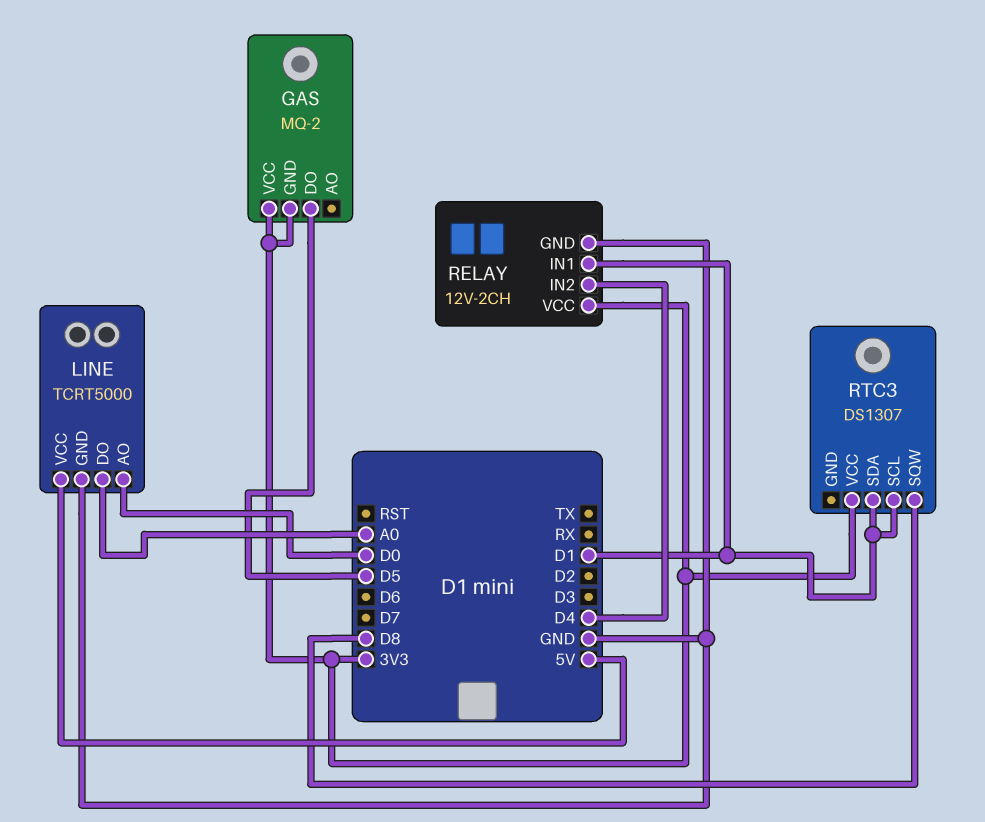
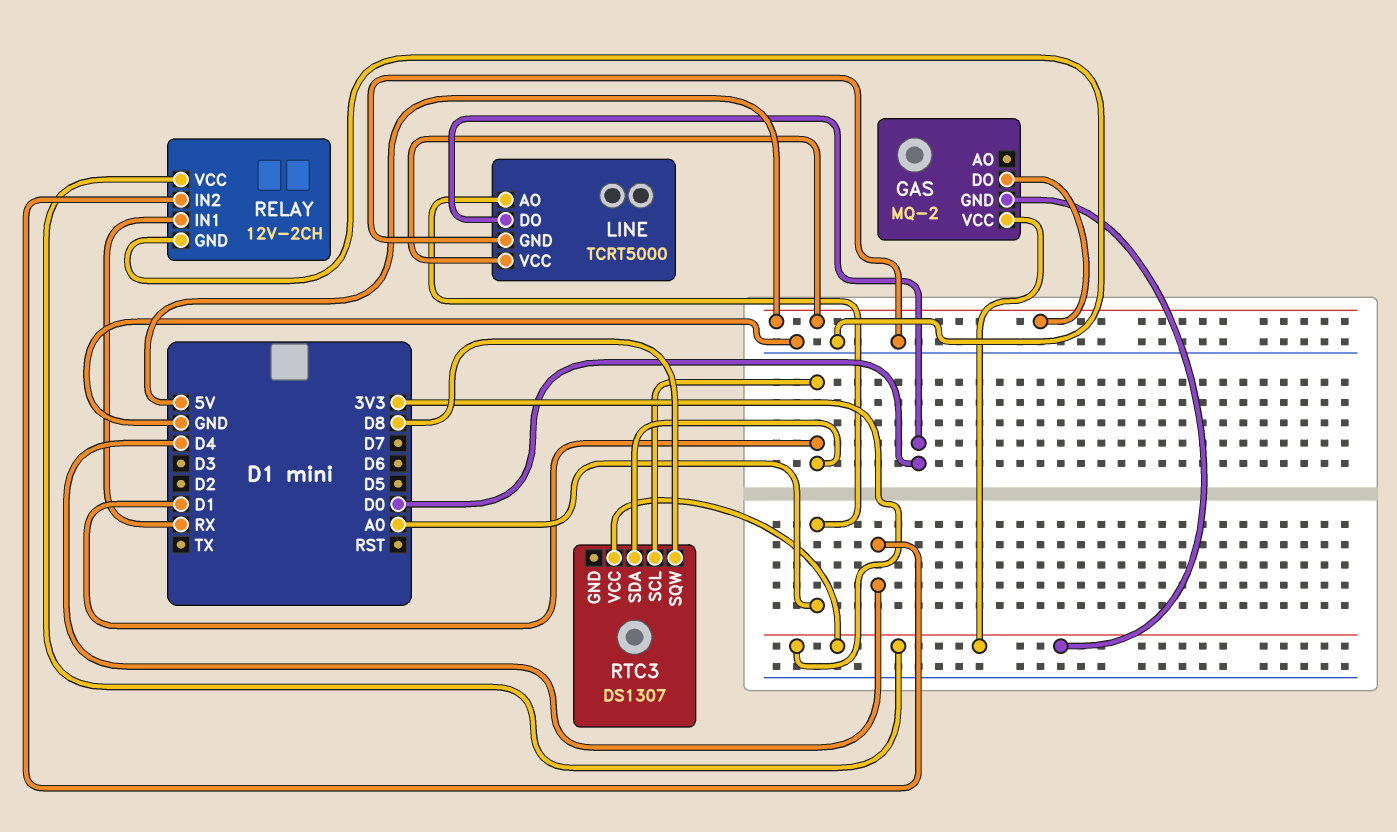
GAS pin DO: D5 -> 5V
LINE pin AO: D0 -> A0
LINE pin DO: A0 -> D0
RELAY pin IN1: D1 -> RX

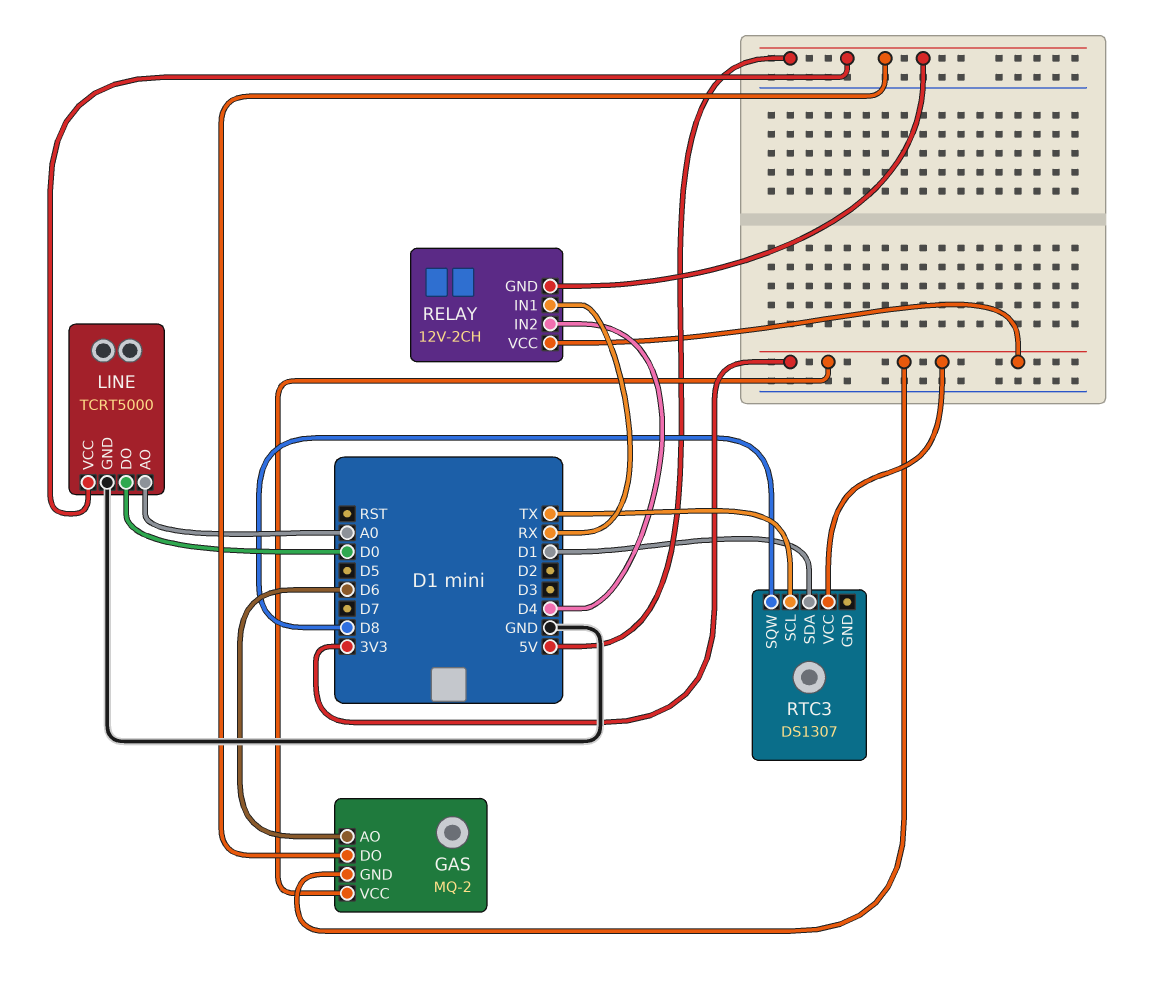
GAS pin AO: none -> D6
RELAY pin GND: GND -> 5V
RTC3 pin SCL: D1 -> TX

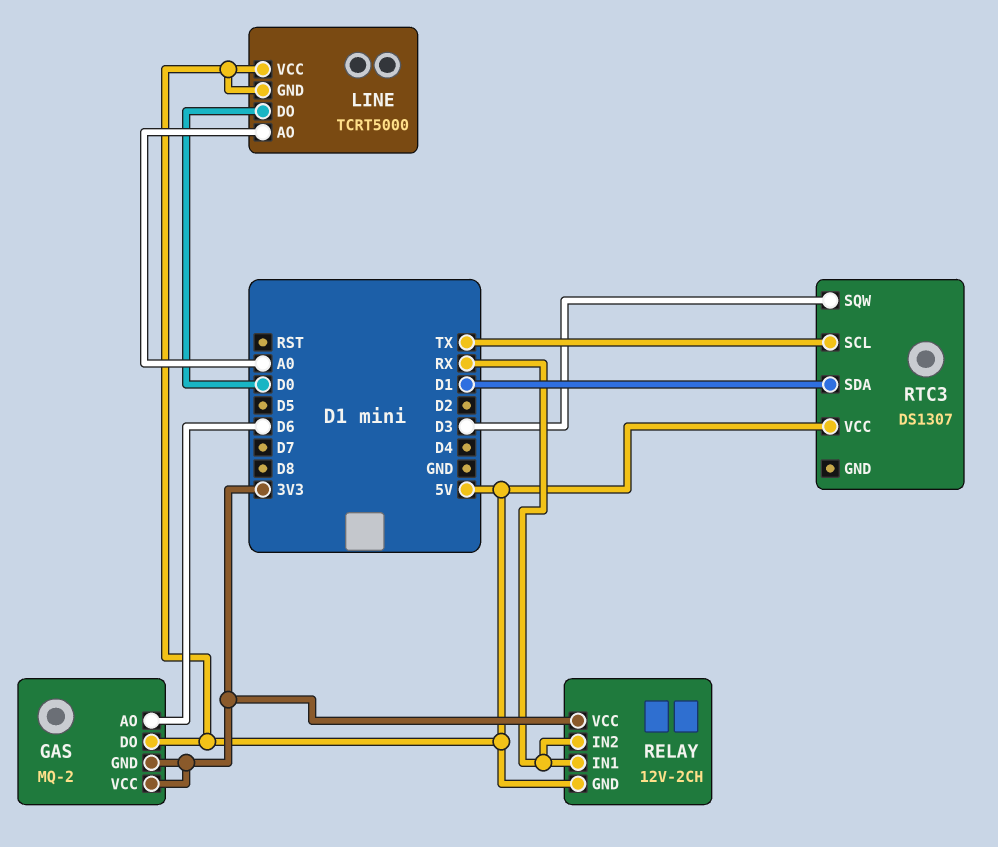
LINE pin GND: GND -> 5V
RELAY pin IN2: D4 -> RX
RTC3 pin SQW: D8 -> D3
RTC3 pin VCC: 3V3 -> 5V

